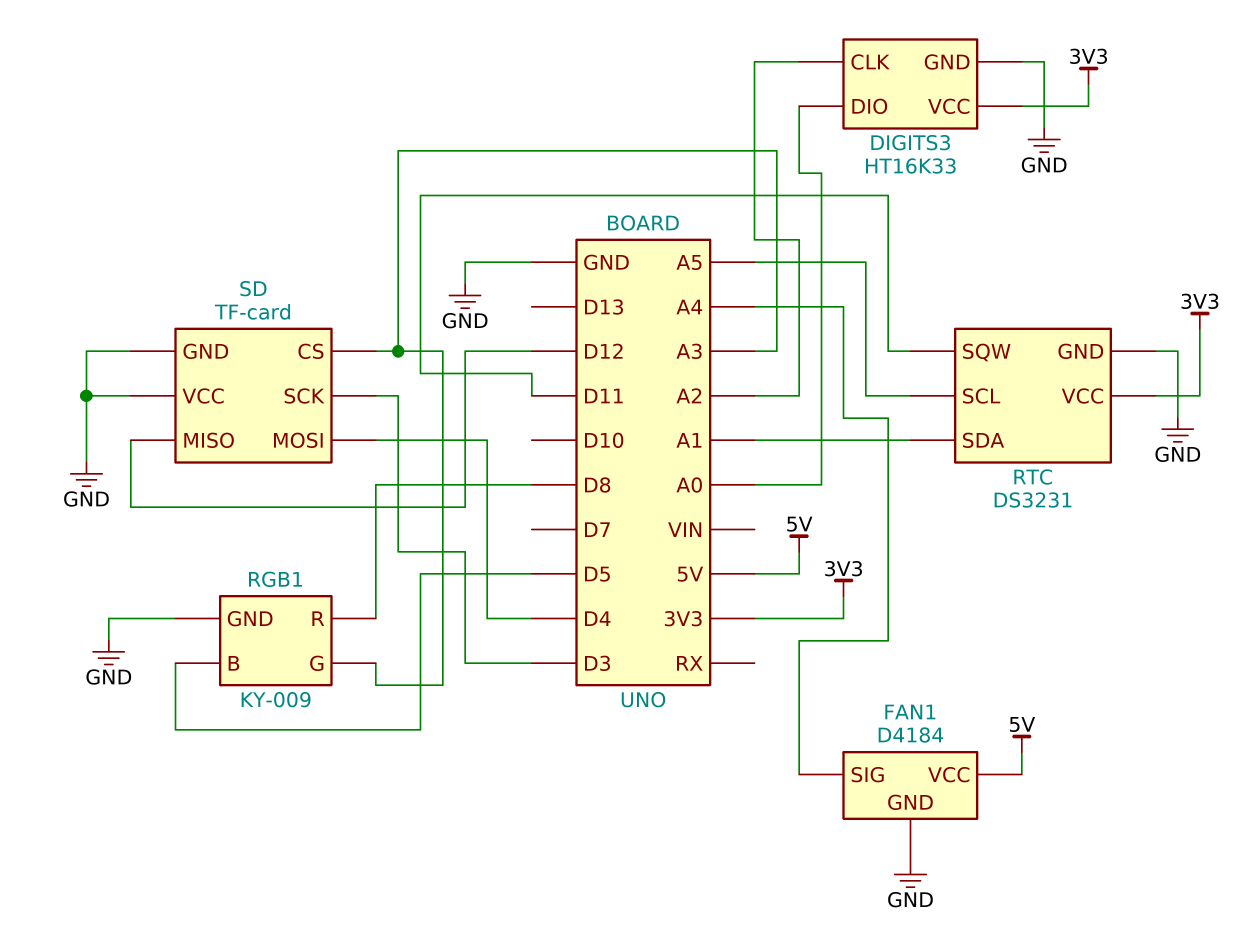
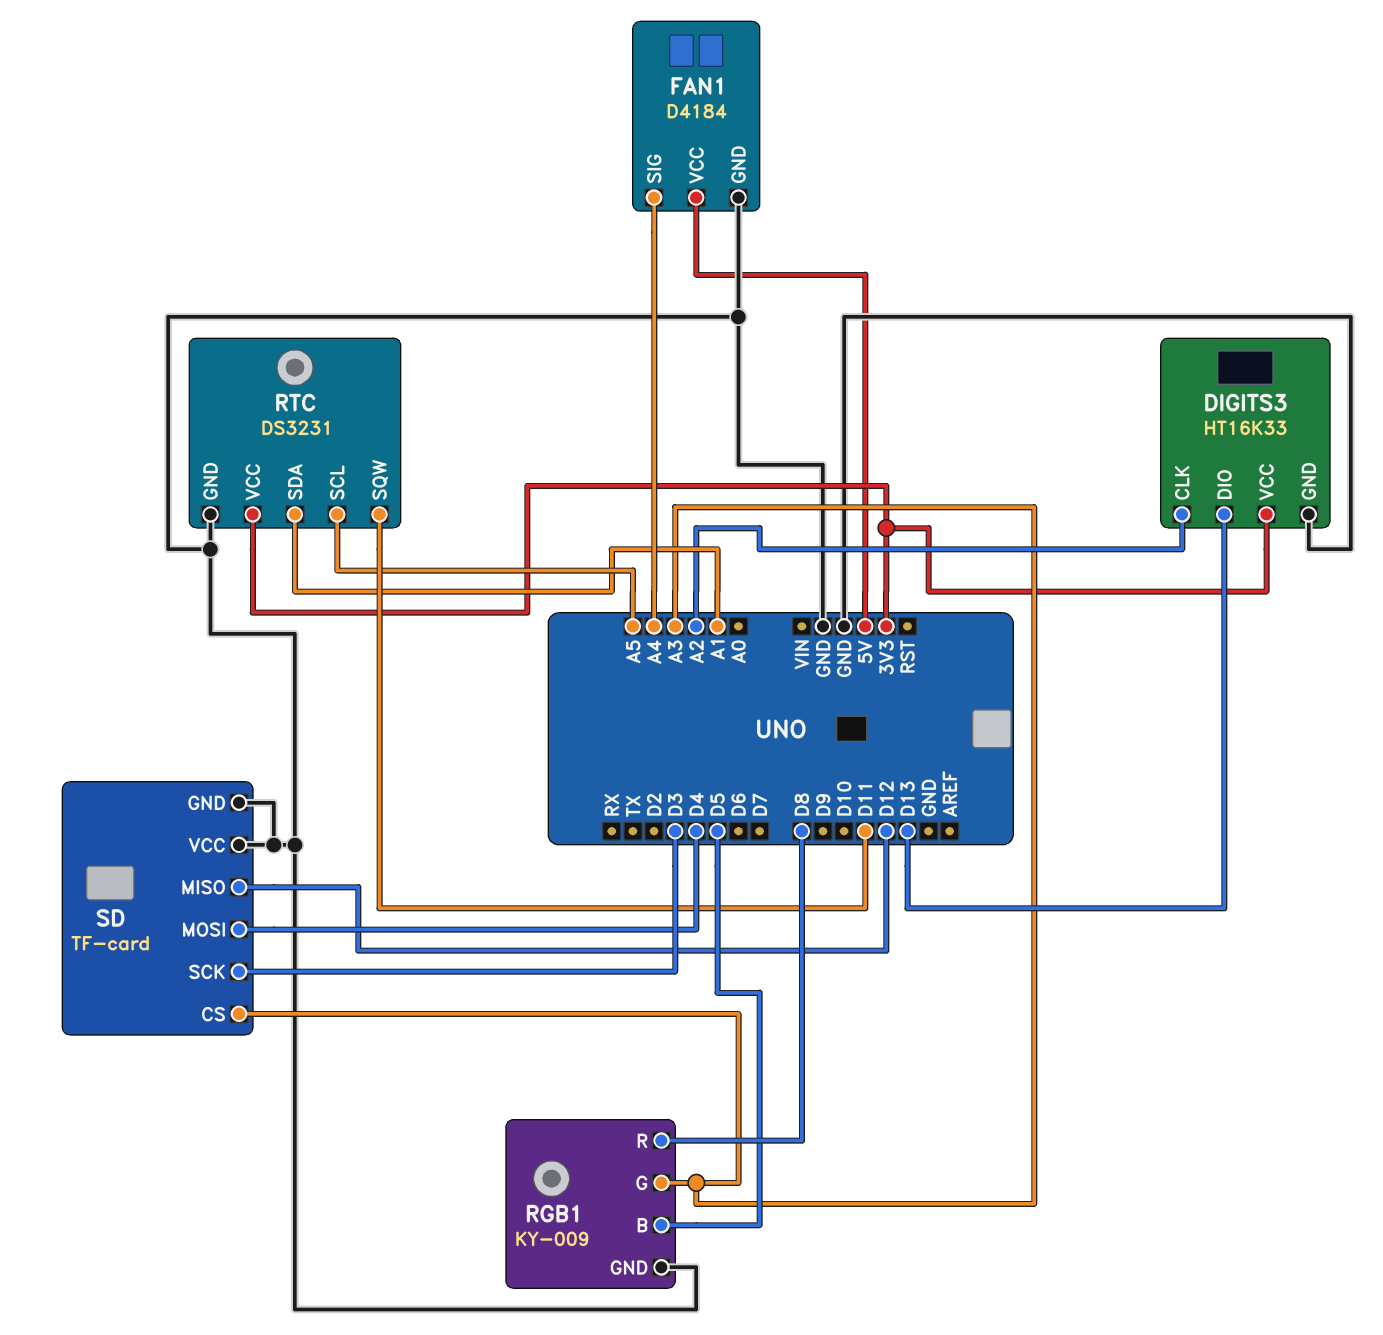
DIGITS3 pin DIO: A0 -> D13

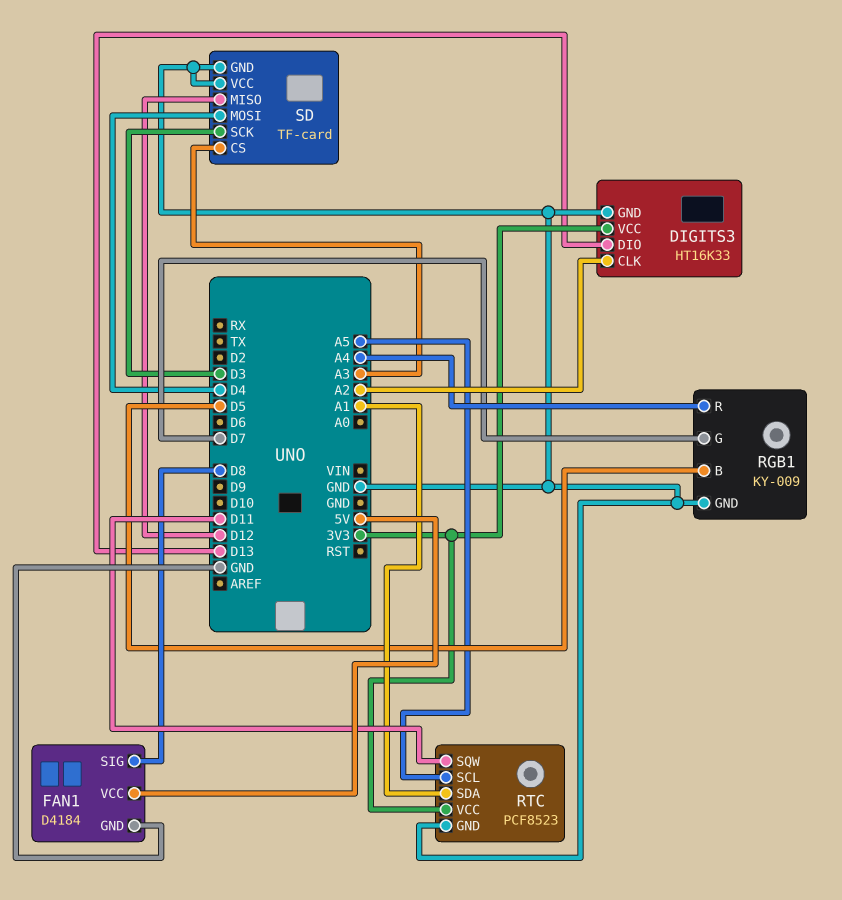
FAN1 pin SIG: A4 -> D8
RGB1 pin G: A3 -> D7
RGB1 pin R: D8 -> A4
RTC: DS3231 -> PCF8523

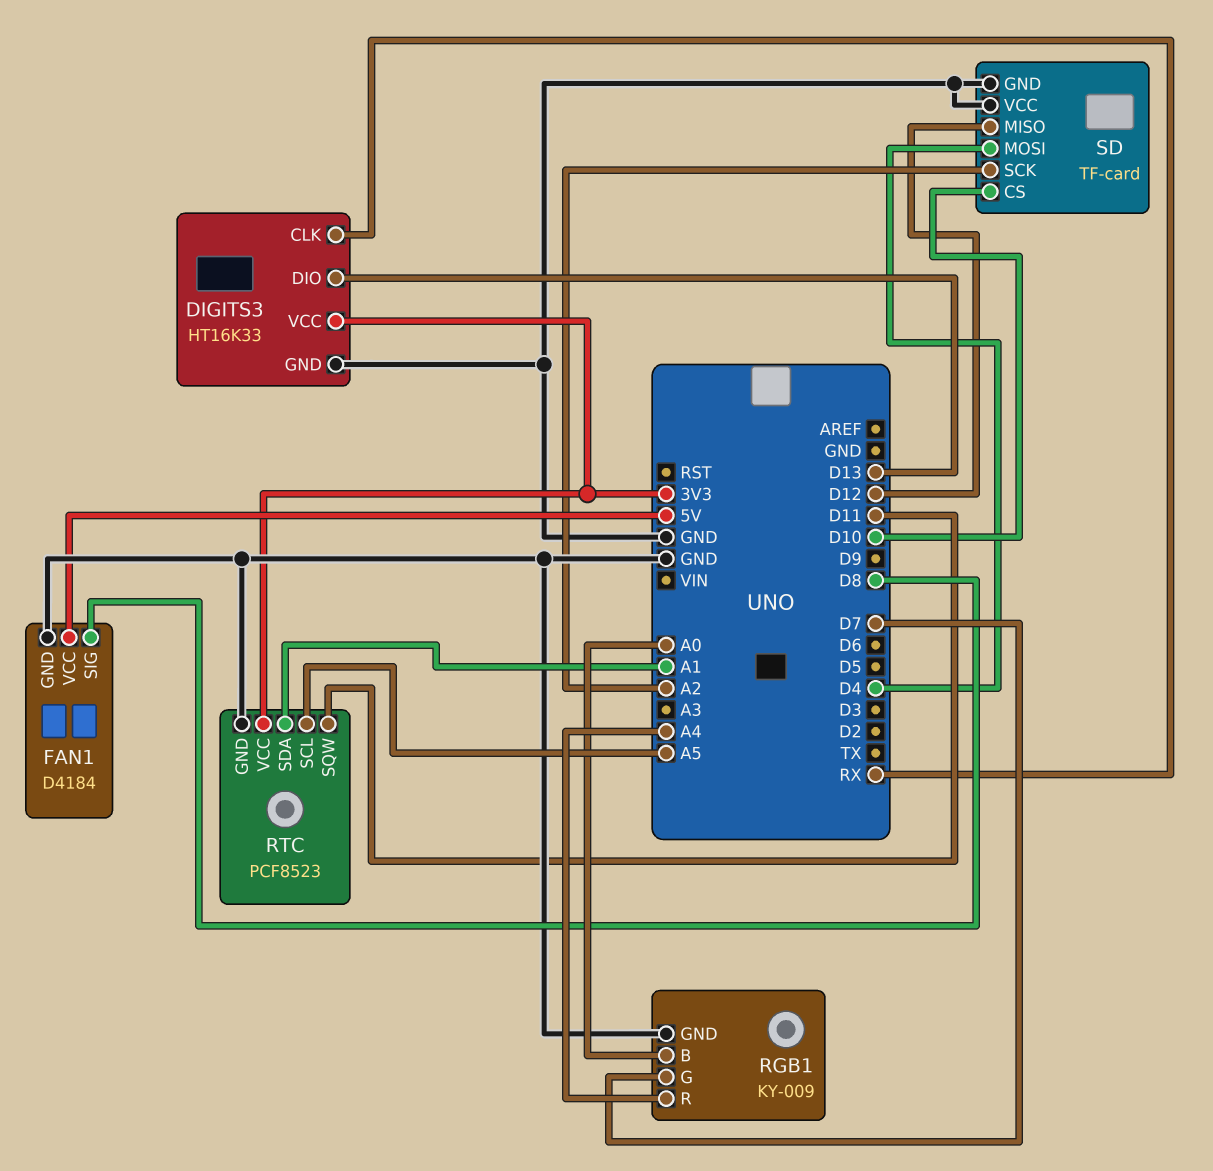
DIGITS3 pin CLK: A2 -> RX
RGB1 pin B: D5 -> A0
SD pin CS: A3 -> D10
SD pin SCK: D3 -> A2

